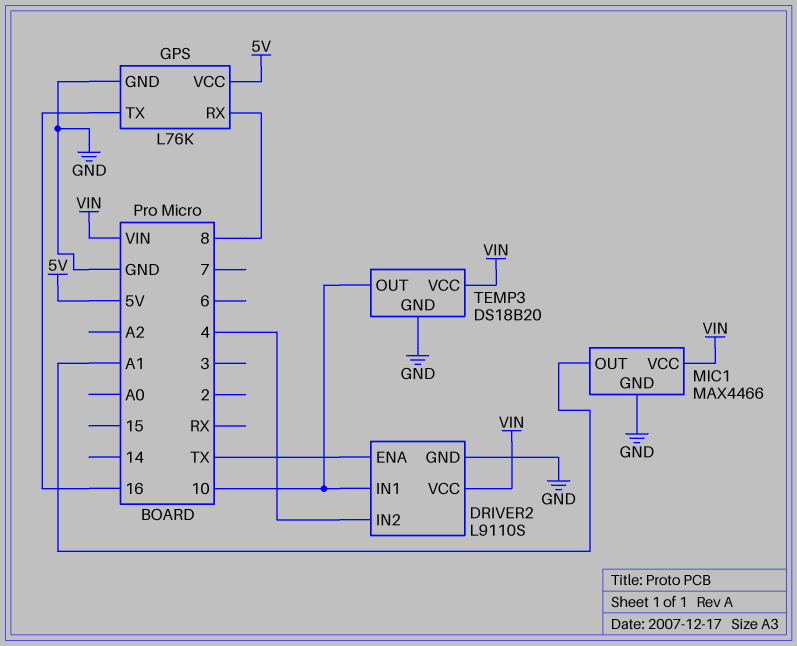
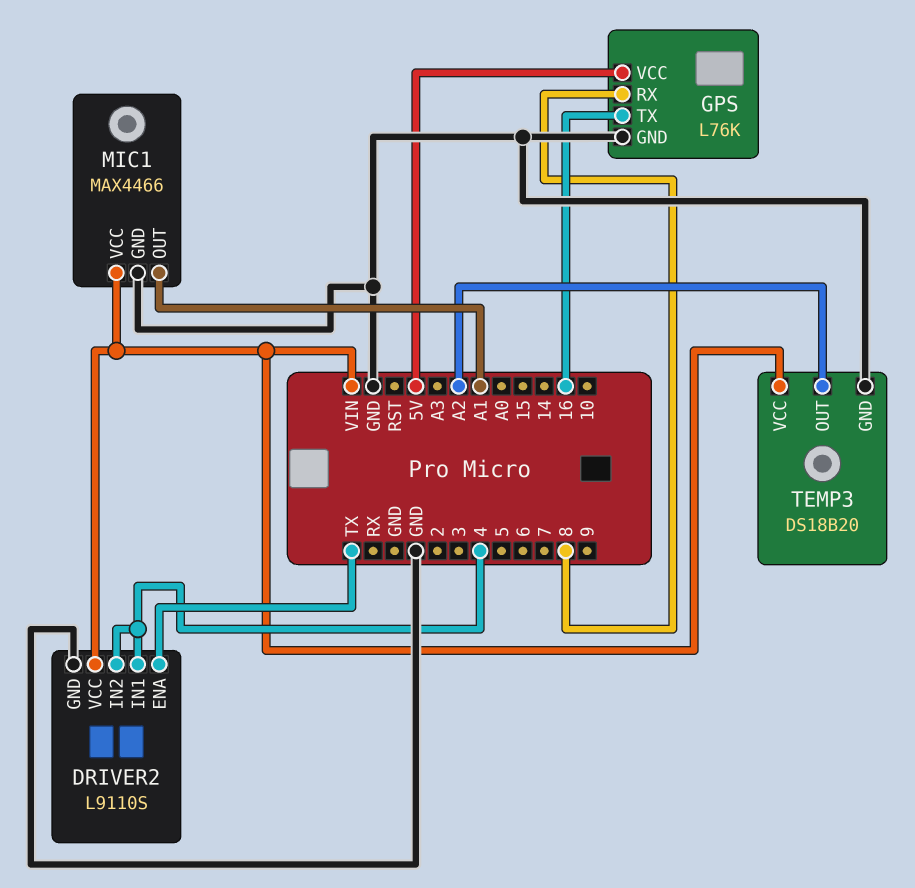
DRIVER2 pin IN1: 10 -> 4
TEMP3 pin OUT: 10 -> A2

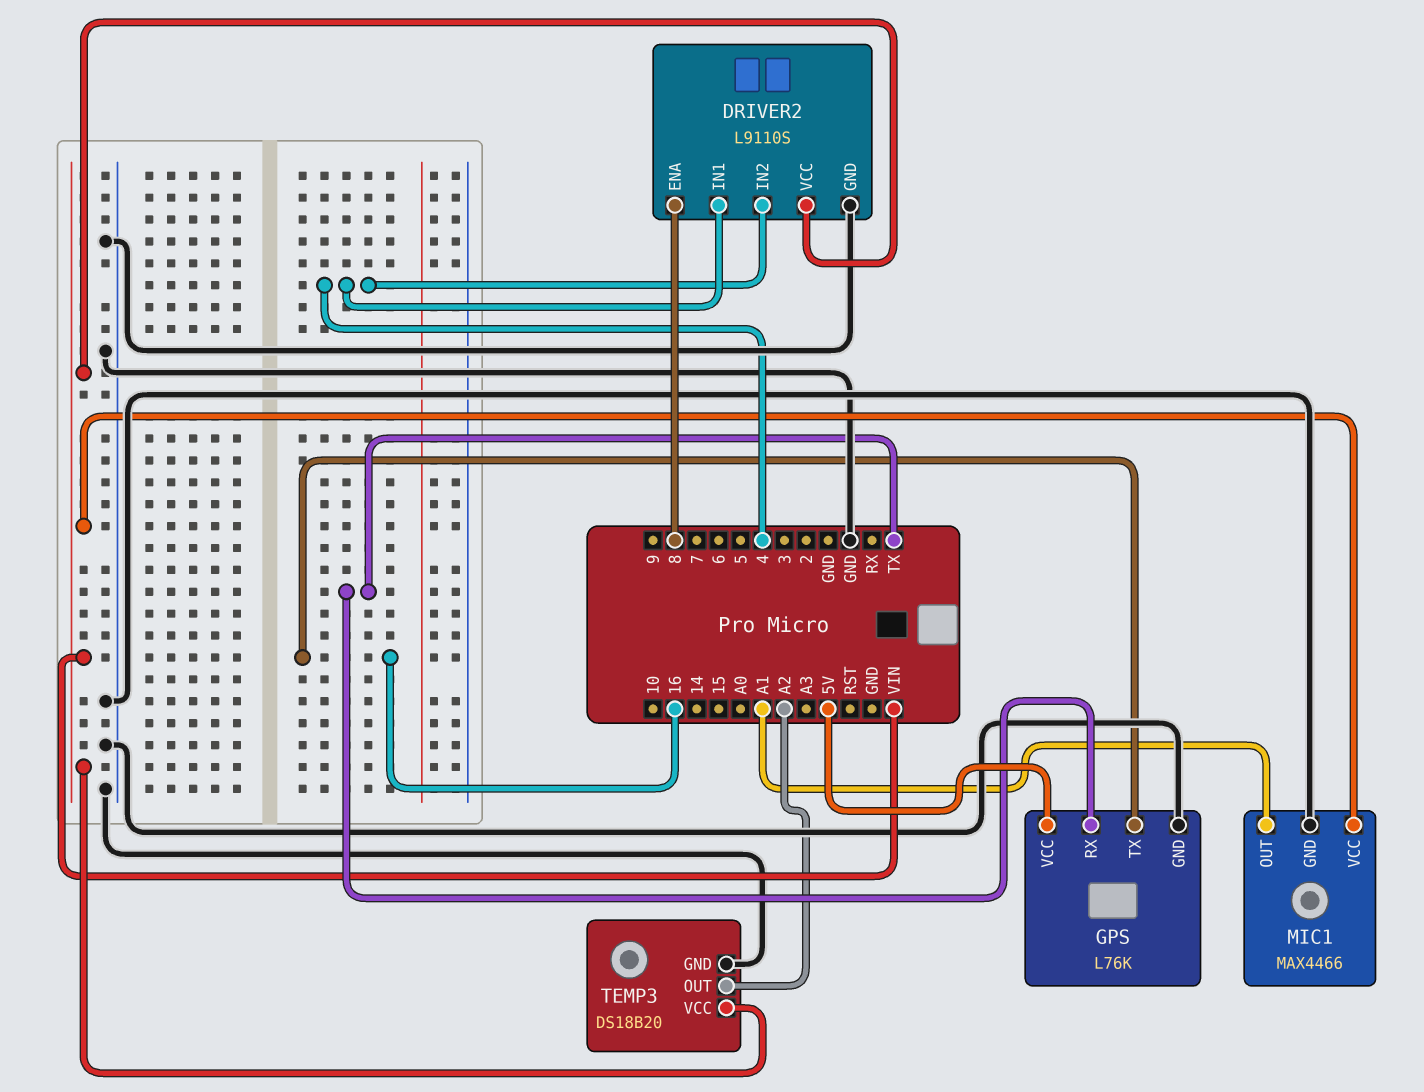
DRIVER2 pin ENA: TX -> 8
GPS pin RX: 8 -> TX

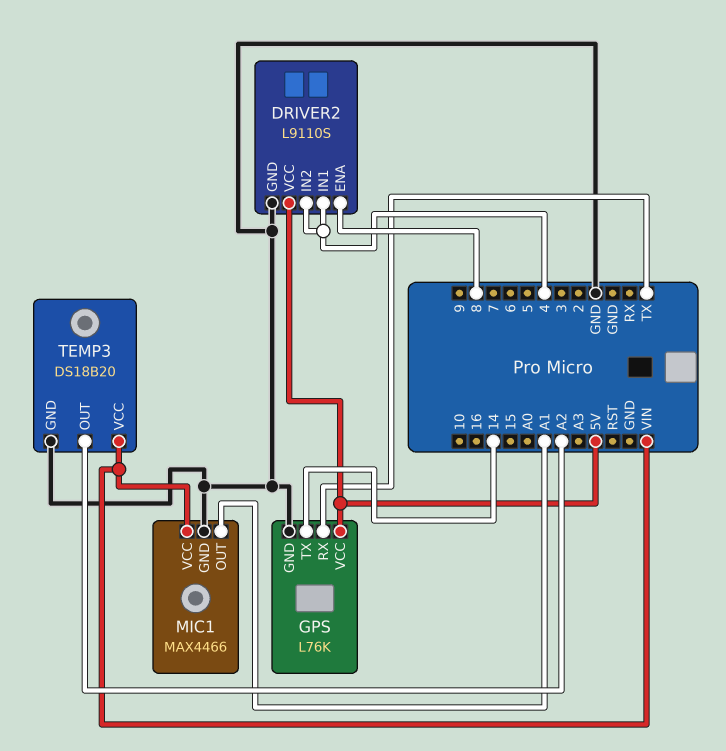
DRIVER2 pin VCC: VIN -> 5V
GPS pin TX: 16 -> 14

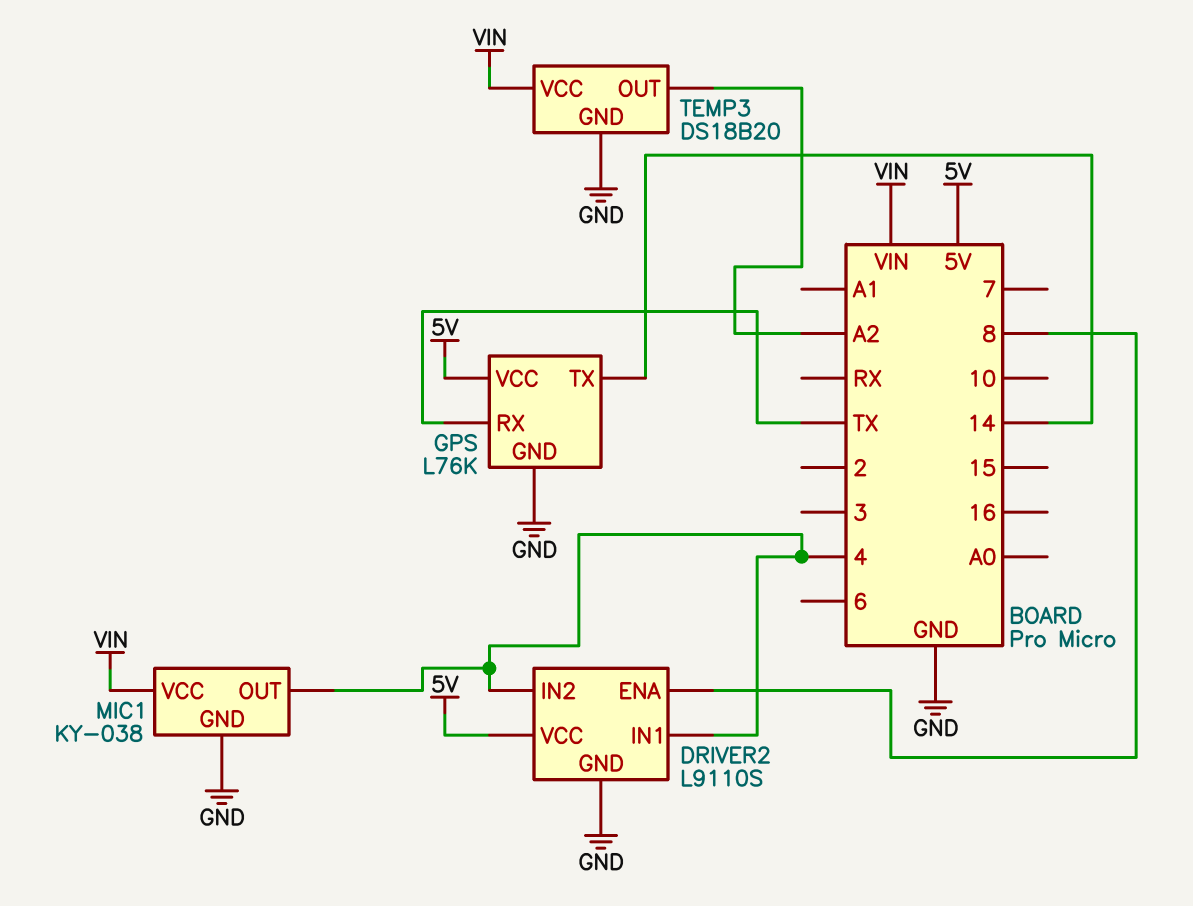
MIC1: MAX4466 -> KY-038
MIC1 pin OUT: A1 -> 4

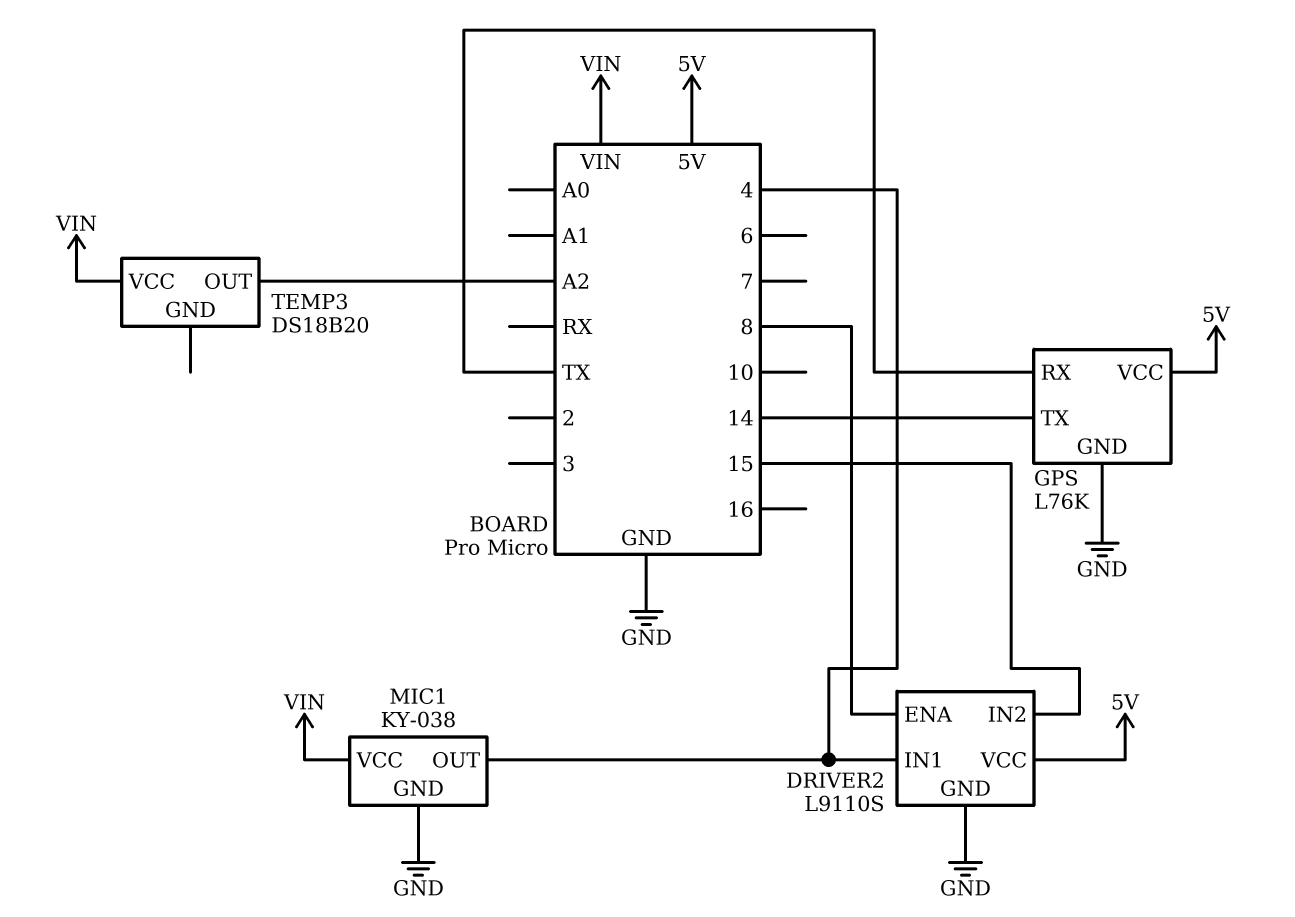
DRIVER2 pin IN2: 4 -> 15
TEMP3 pin GND: GND -> none

